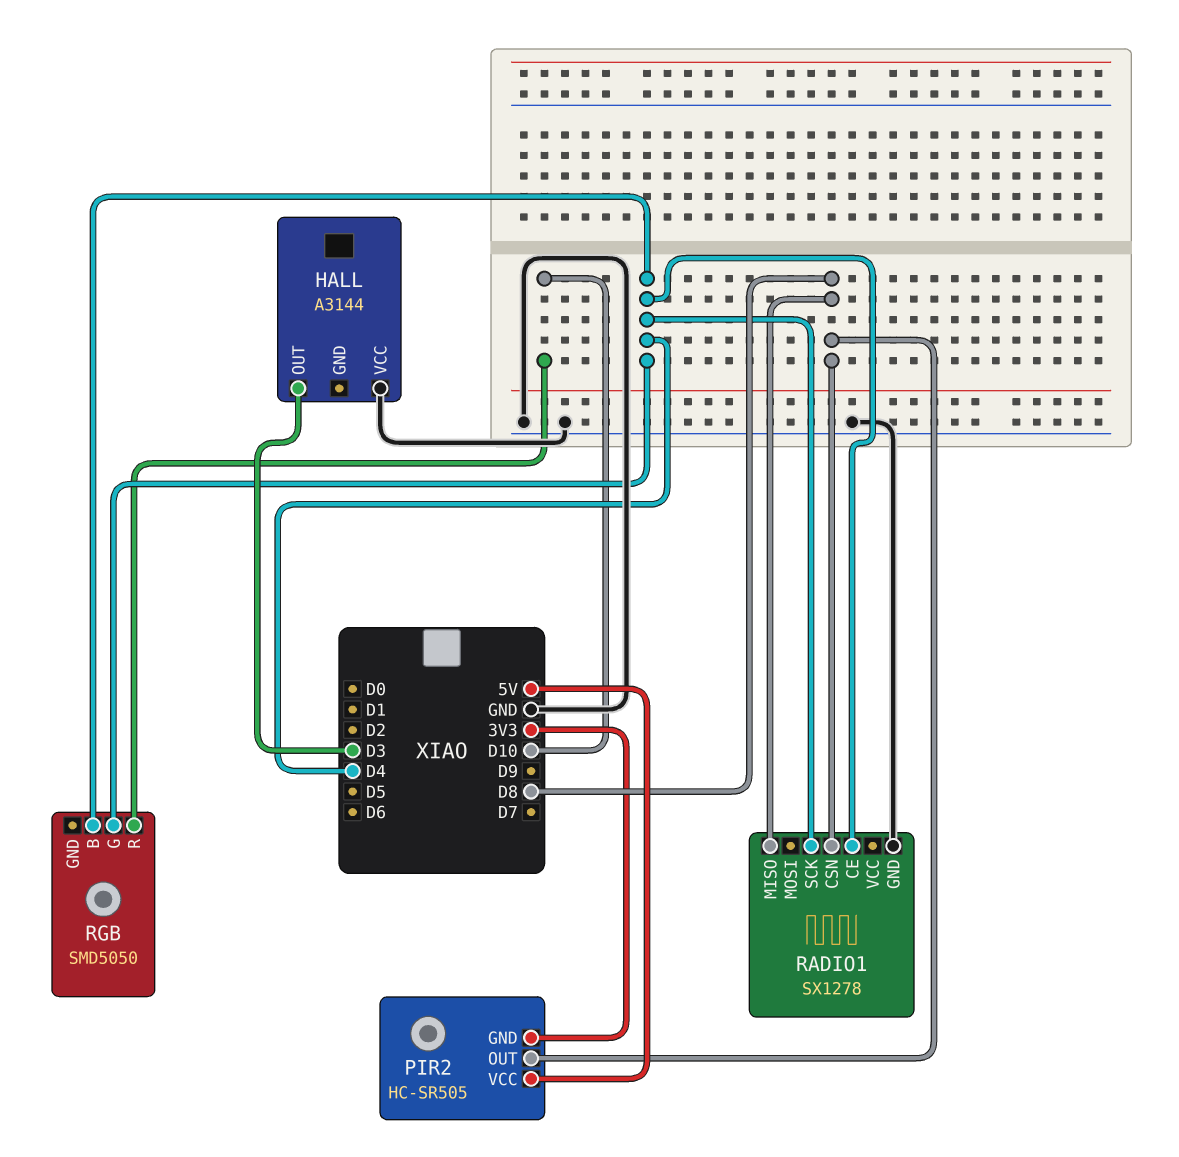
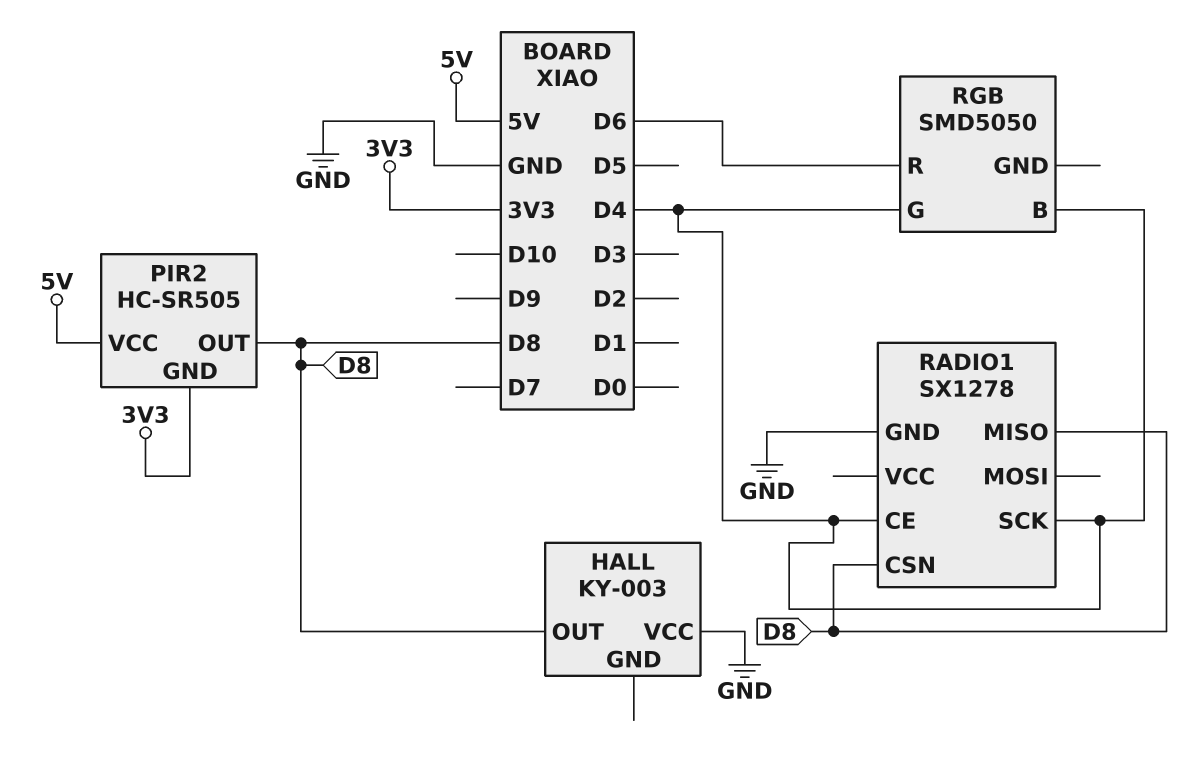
HALL: A3144 -> KY-003
HALL pin OUT: D3 -> D8
RGB pin R: D10 -> D6

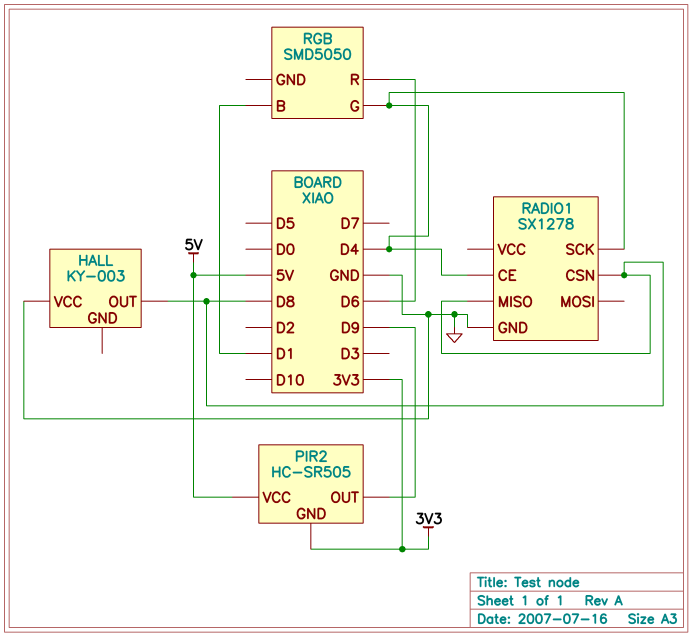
PIR2 pin OUT: D8 -> D9
RGB pin B: D4 -> D1

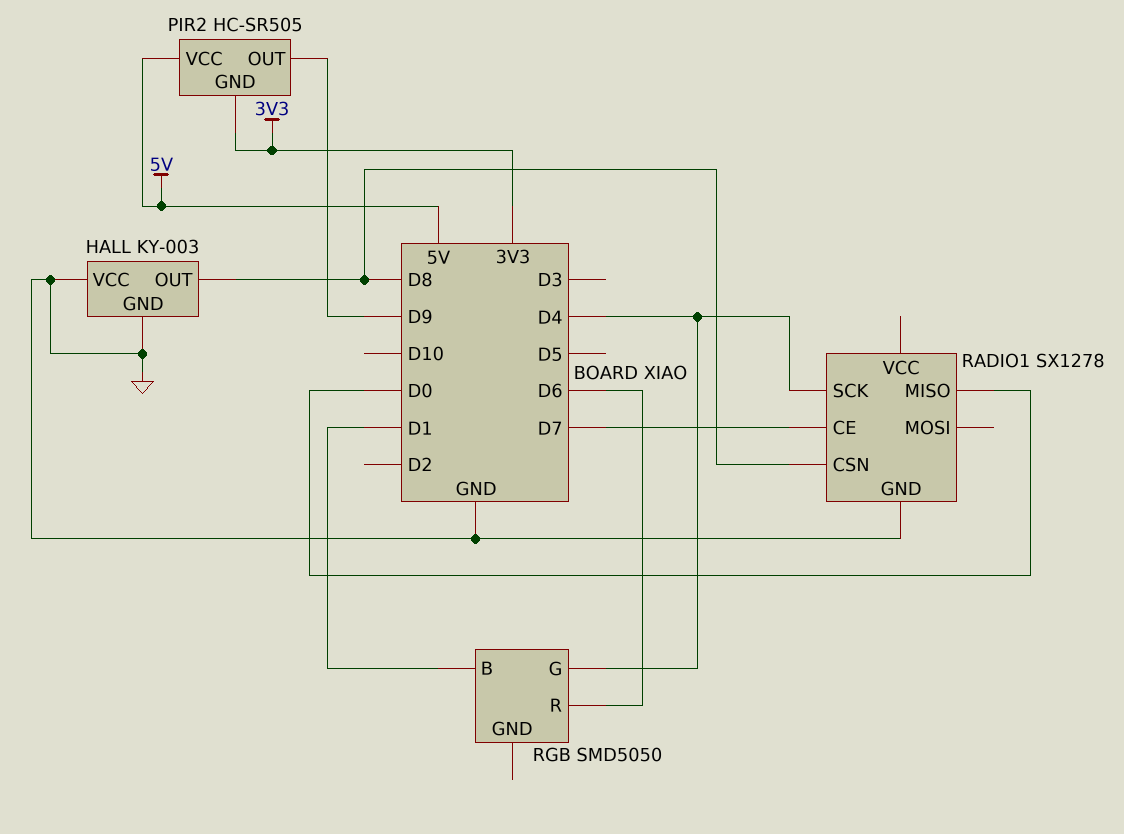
HALL pin GND: none -> GND
RADIO1 pin CE: D4 -> D7
RADIO1 pin MISO: D8 -> D0

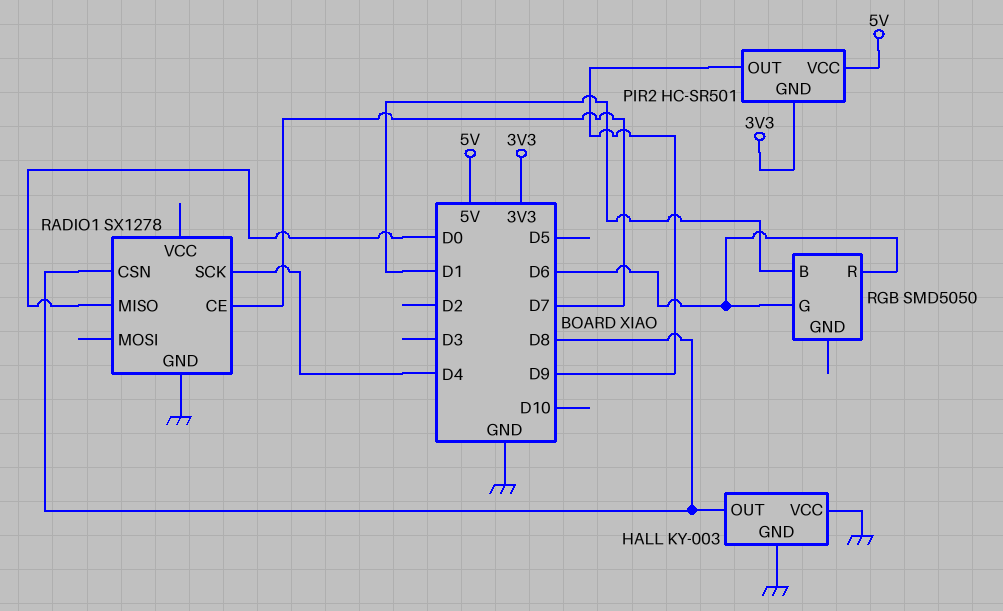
PIR2: HC-SR505 -> HC-SR501
RGB pin G: D4 -> D6

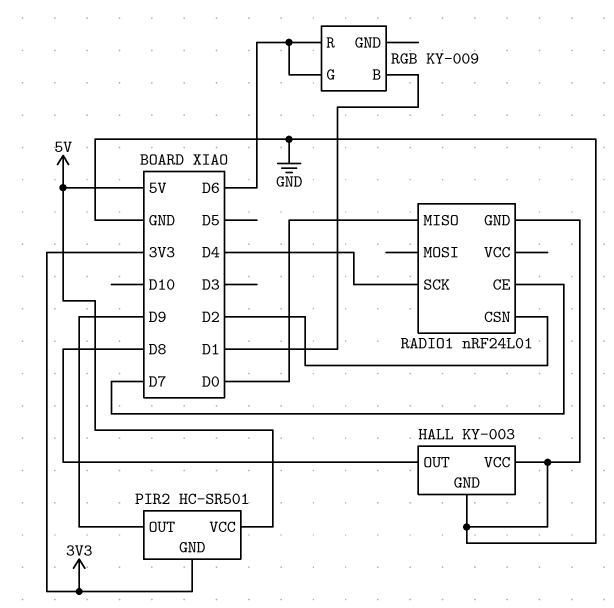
RADIO1: SX1278 -> nRF24L01
RADIO1 pin CSN: D8 -> D2
RGB: SMD5050 -> KY-009

